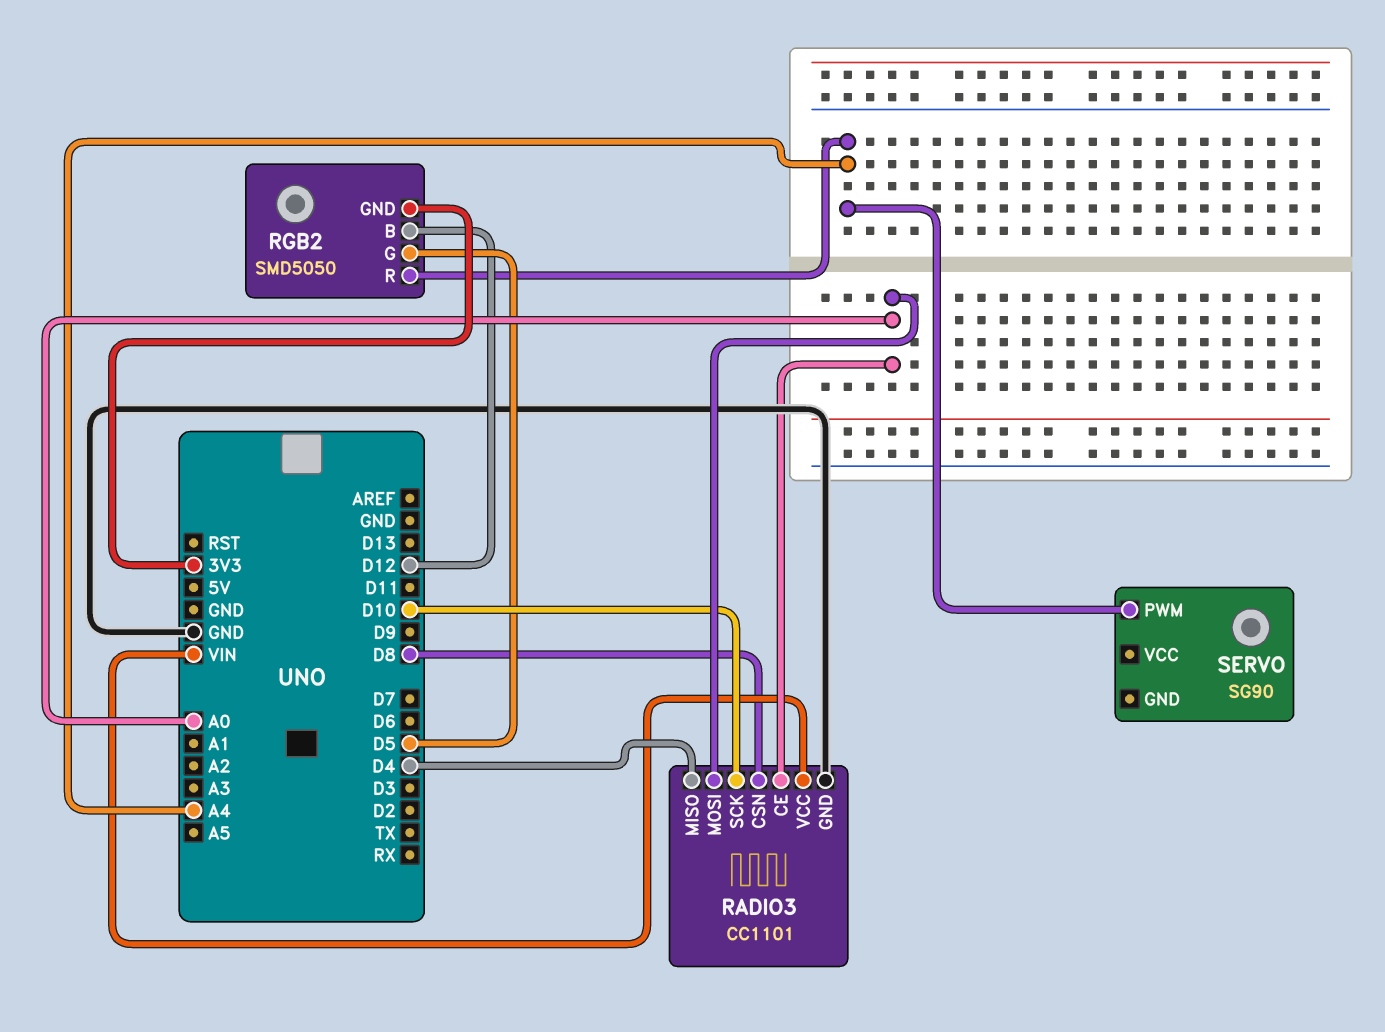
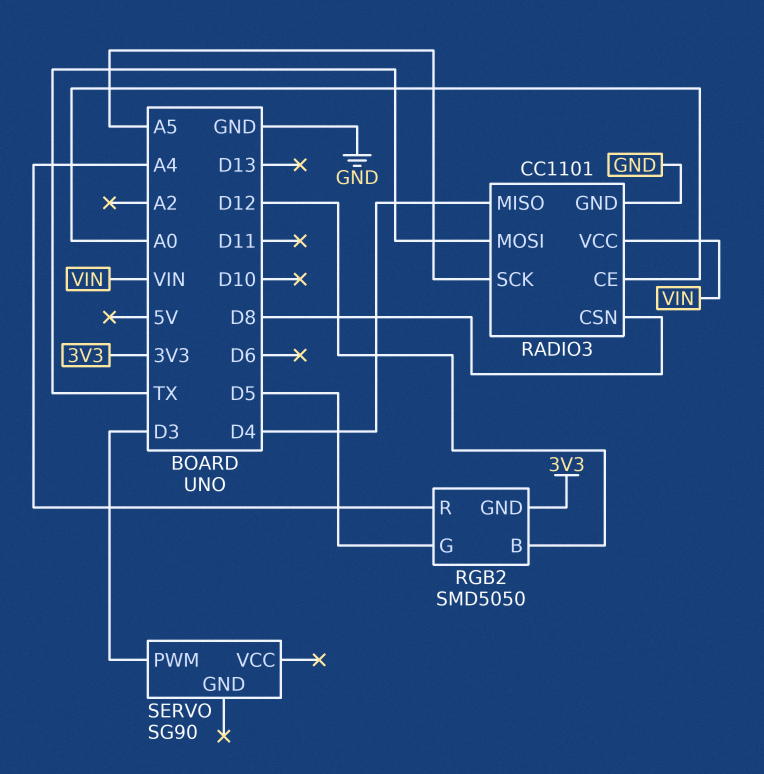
RADIO3 pin MOSI: A0 -> TX
RADIO3 pin SCK: D10 -> A5
SERVO pin PWM: A4 -> D3

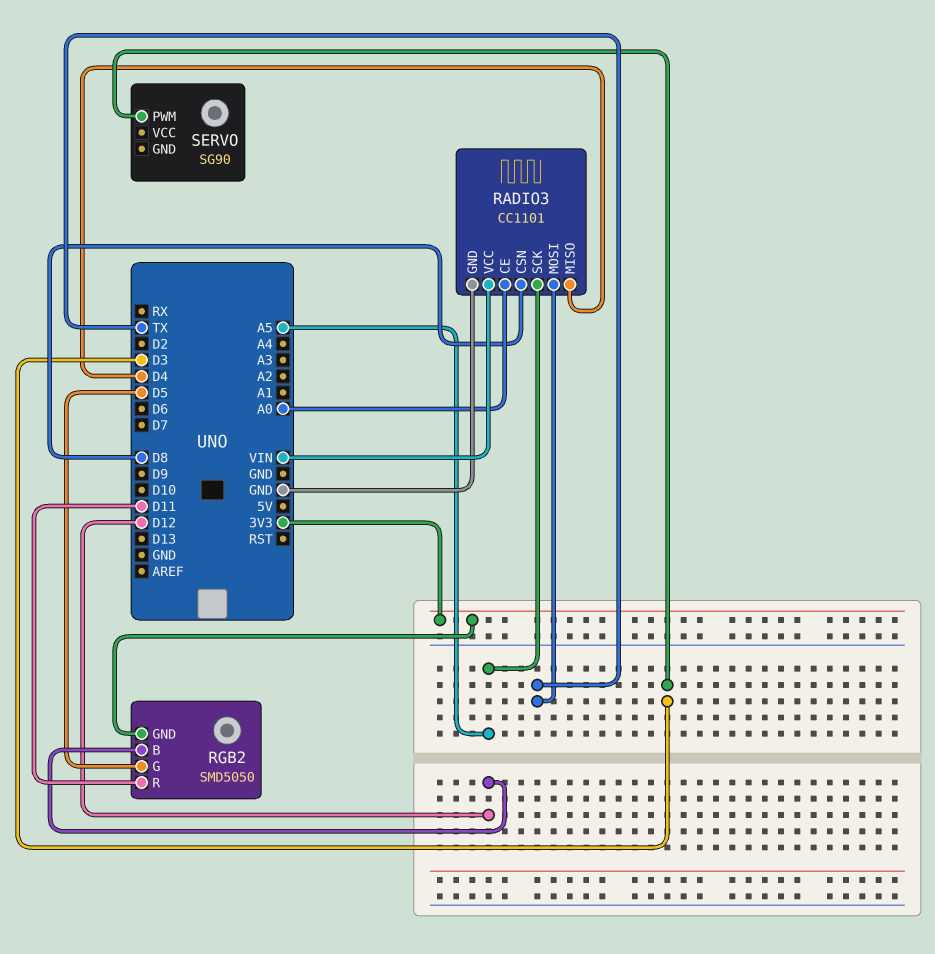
RGB2 pin R: A4 -> D11

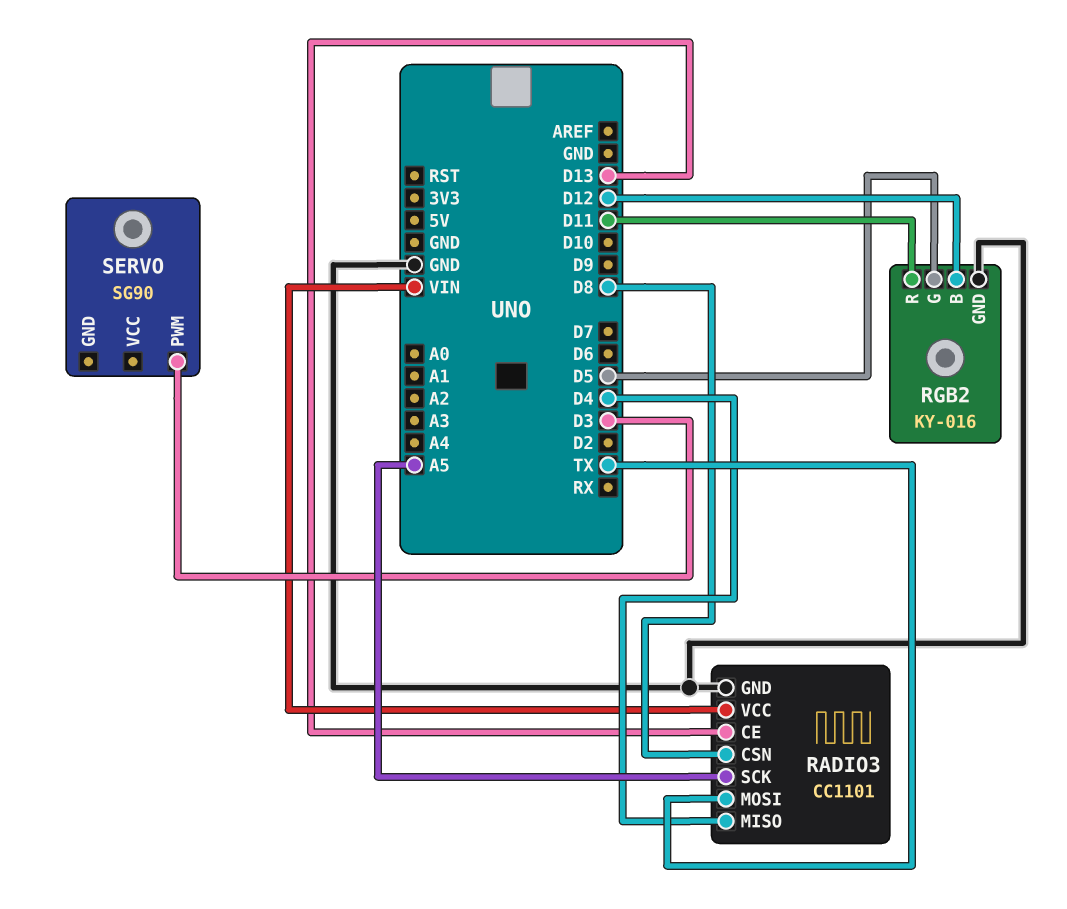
RADIO3 pin CE: A0 -> D13
RGB2: SMD5050 -> KY-016
RGB2 pin GND: 3V3 -> GND

